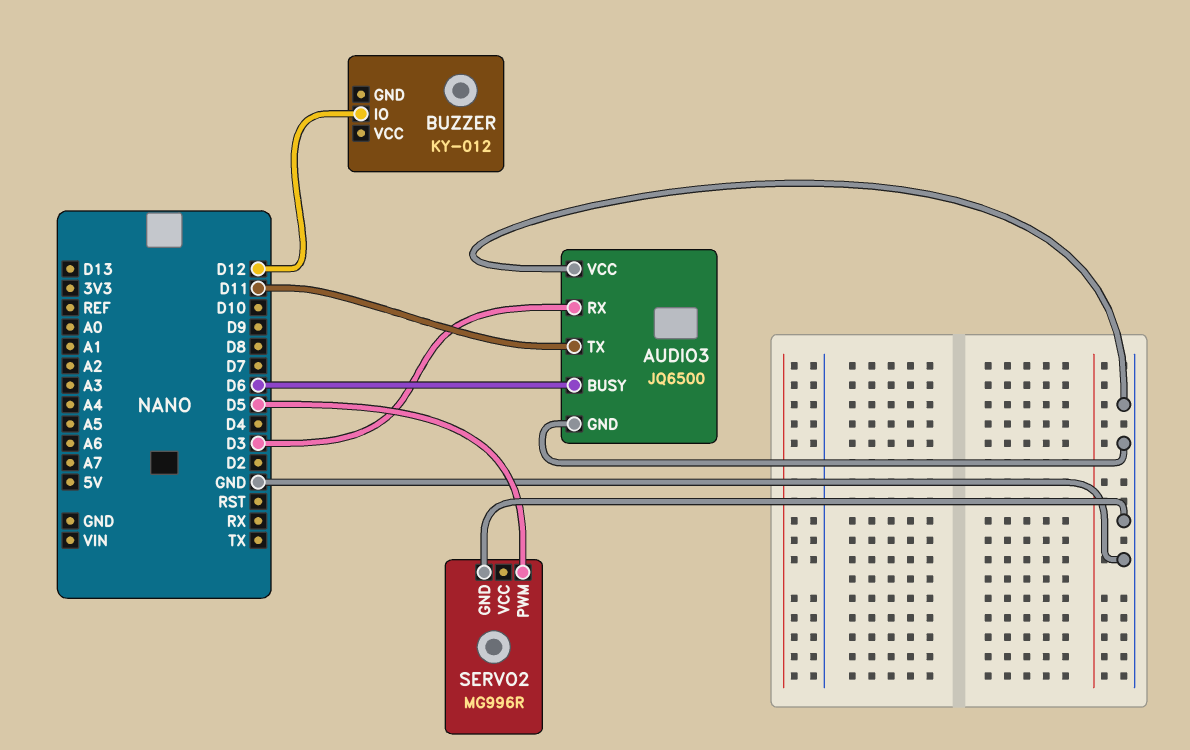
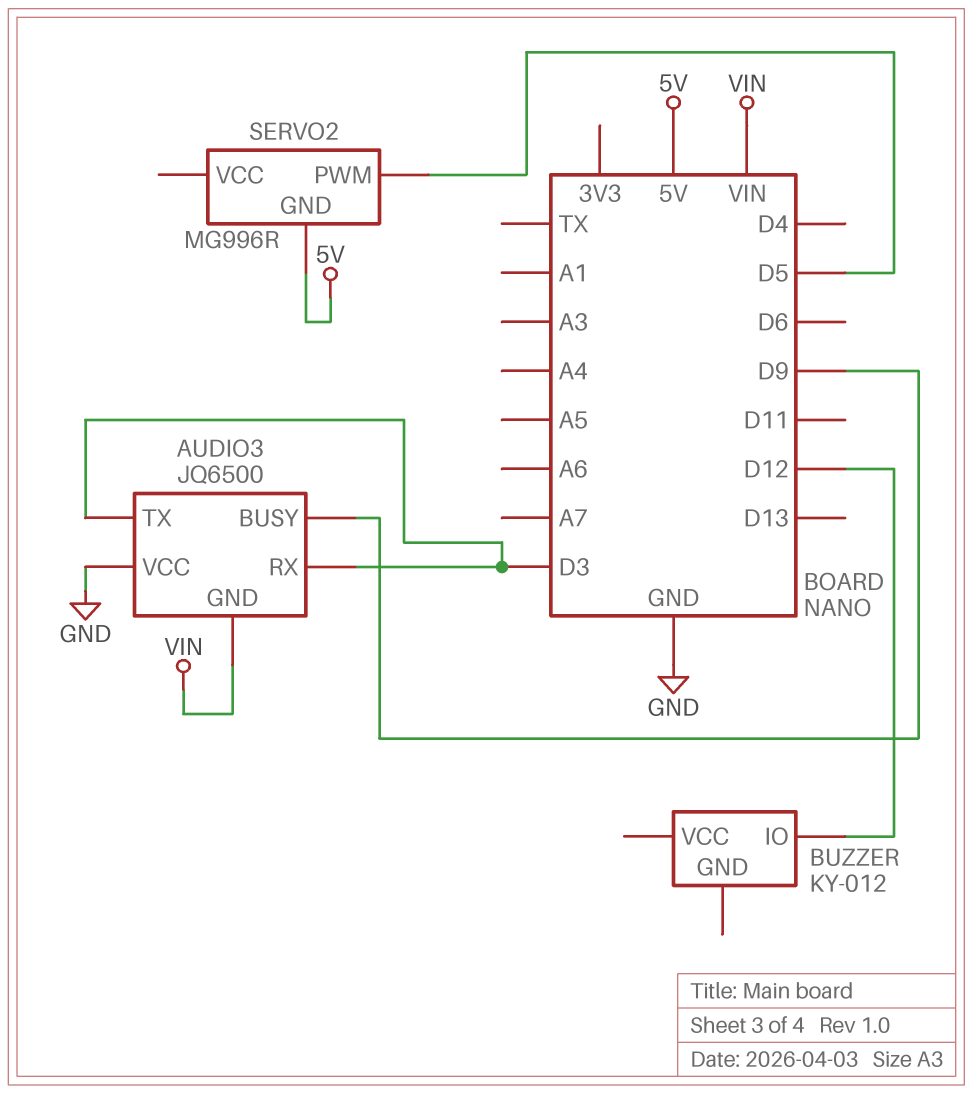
AUDIO3 pin BUSY: D6 -> D9
AUDIO3 pin GND: GND -> VIN
AUDIO3 pin TX: D11 -> D3
SERVO2 pin GND: GND -> 5V

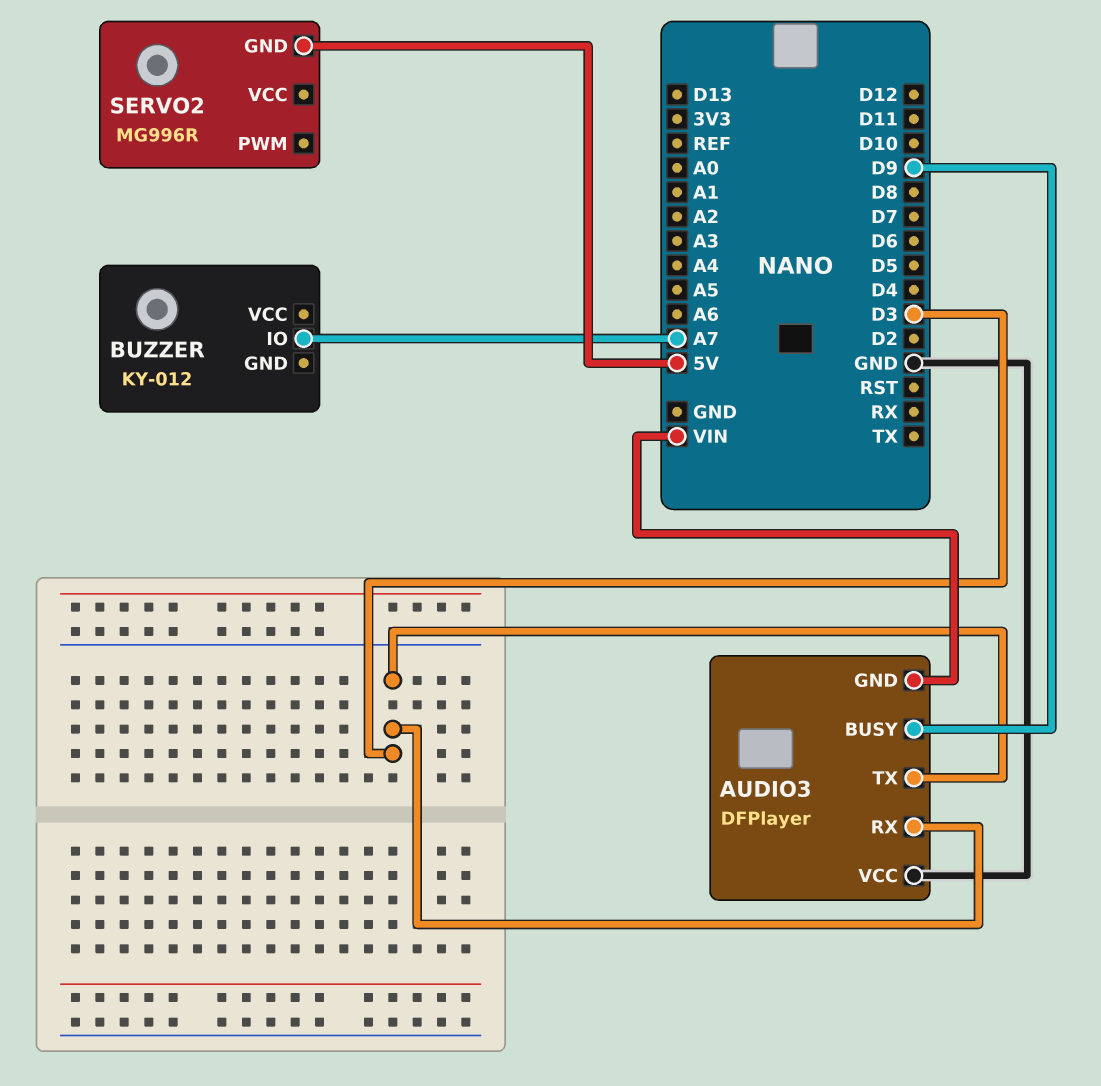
AUDIO3: JQ6500 -> DFPlayer
BUZZER pin IO: D12 -> A7
SERVO2 pin PWM: D5 -> none

